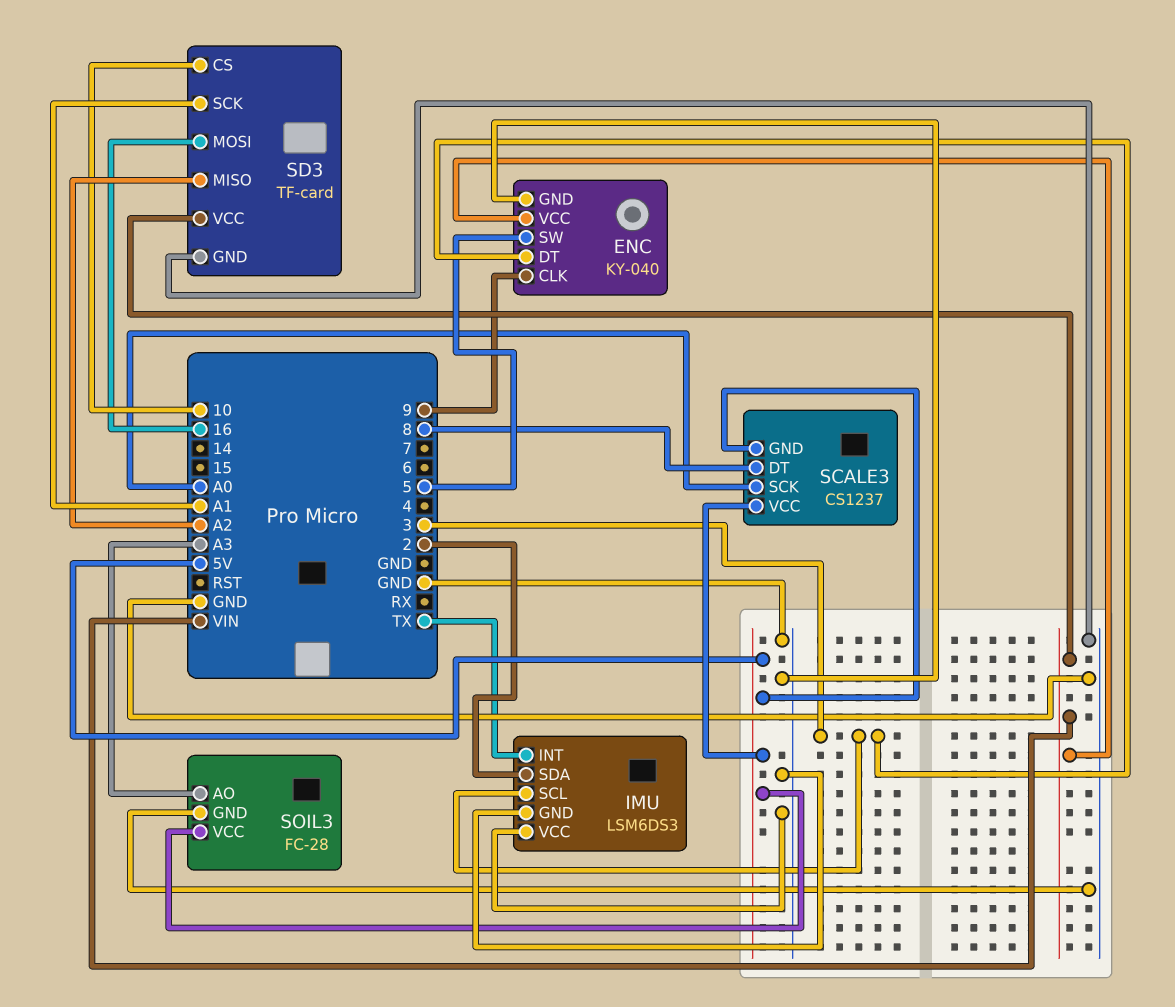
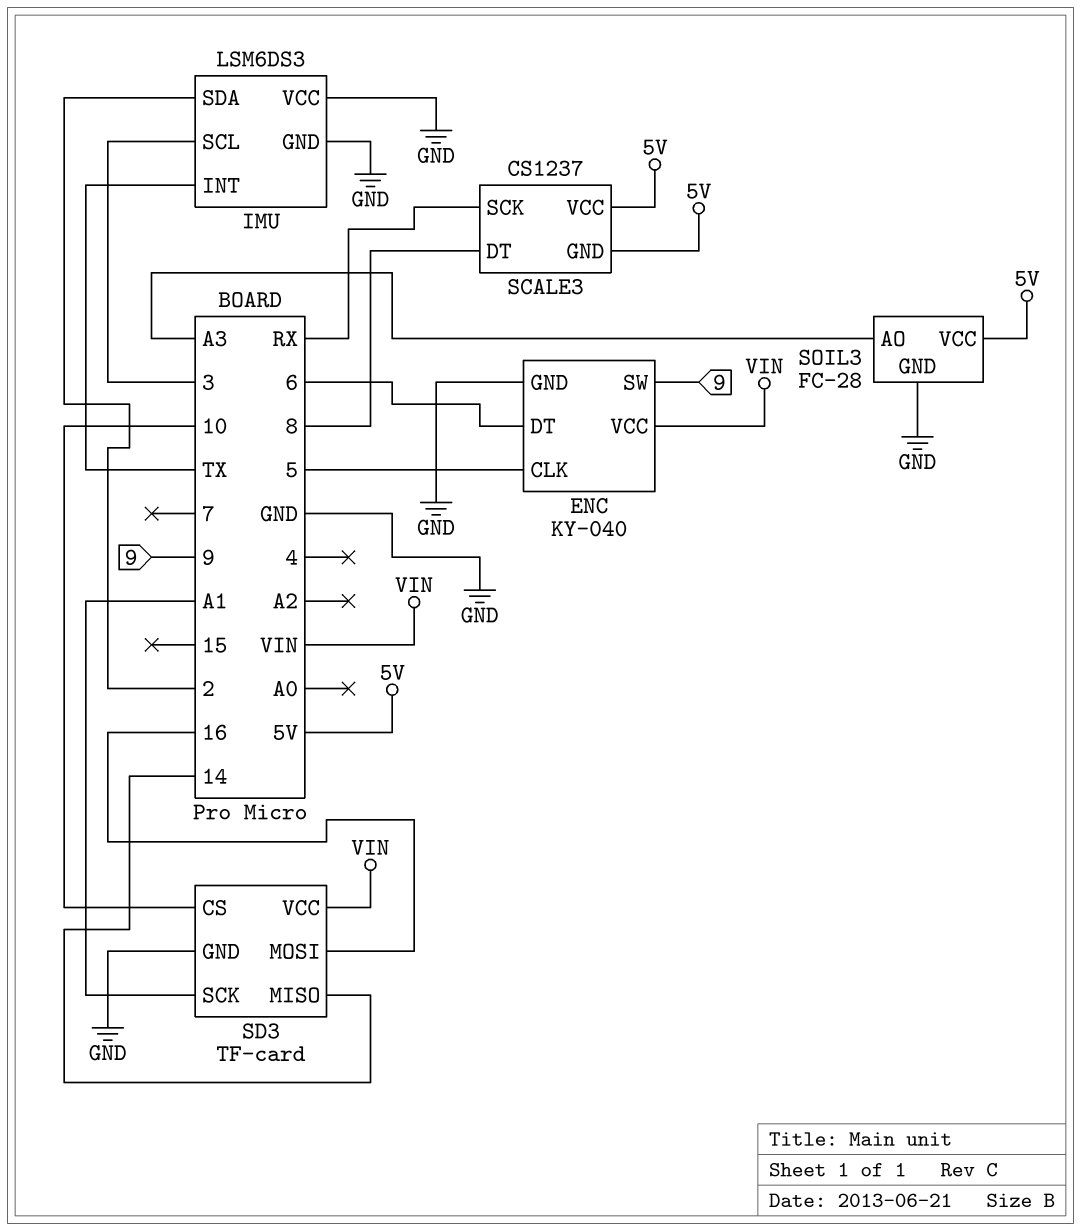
ENC pin CLK: 9 -> 5
ENC pin DT: 3 -> 6
ENC pin SW: 5 -> 9
SCALE3 pin SCK: A0 -> RX
SD3 pin MISO: A2 -> 14

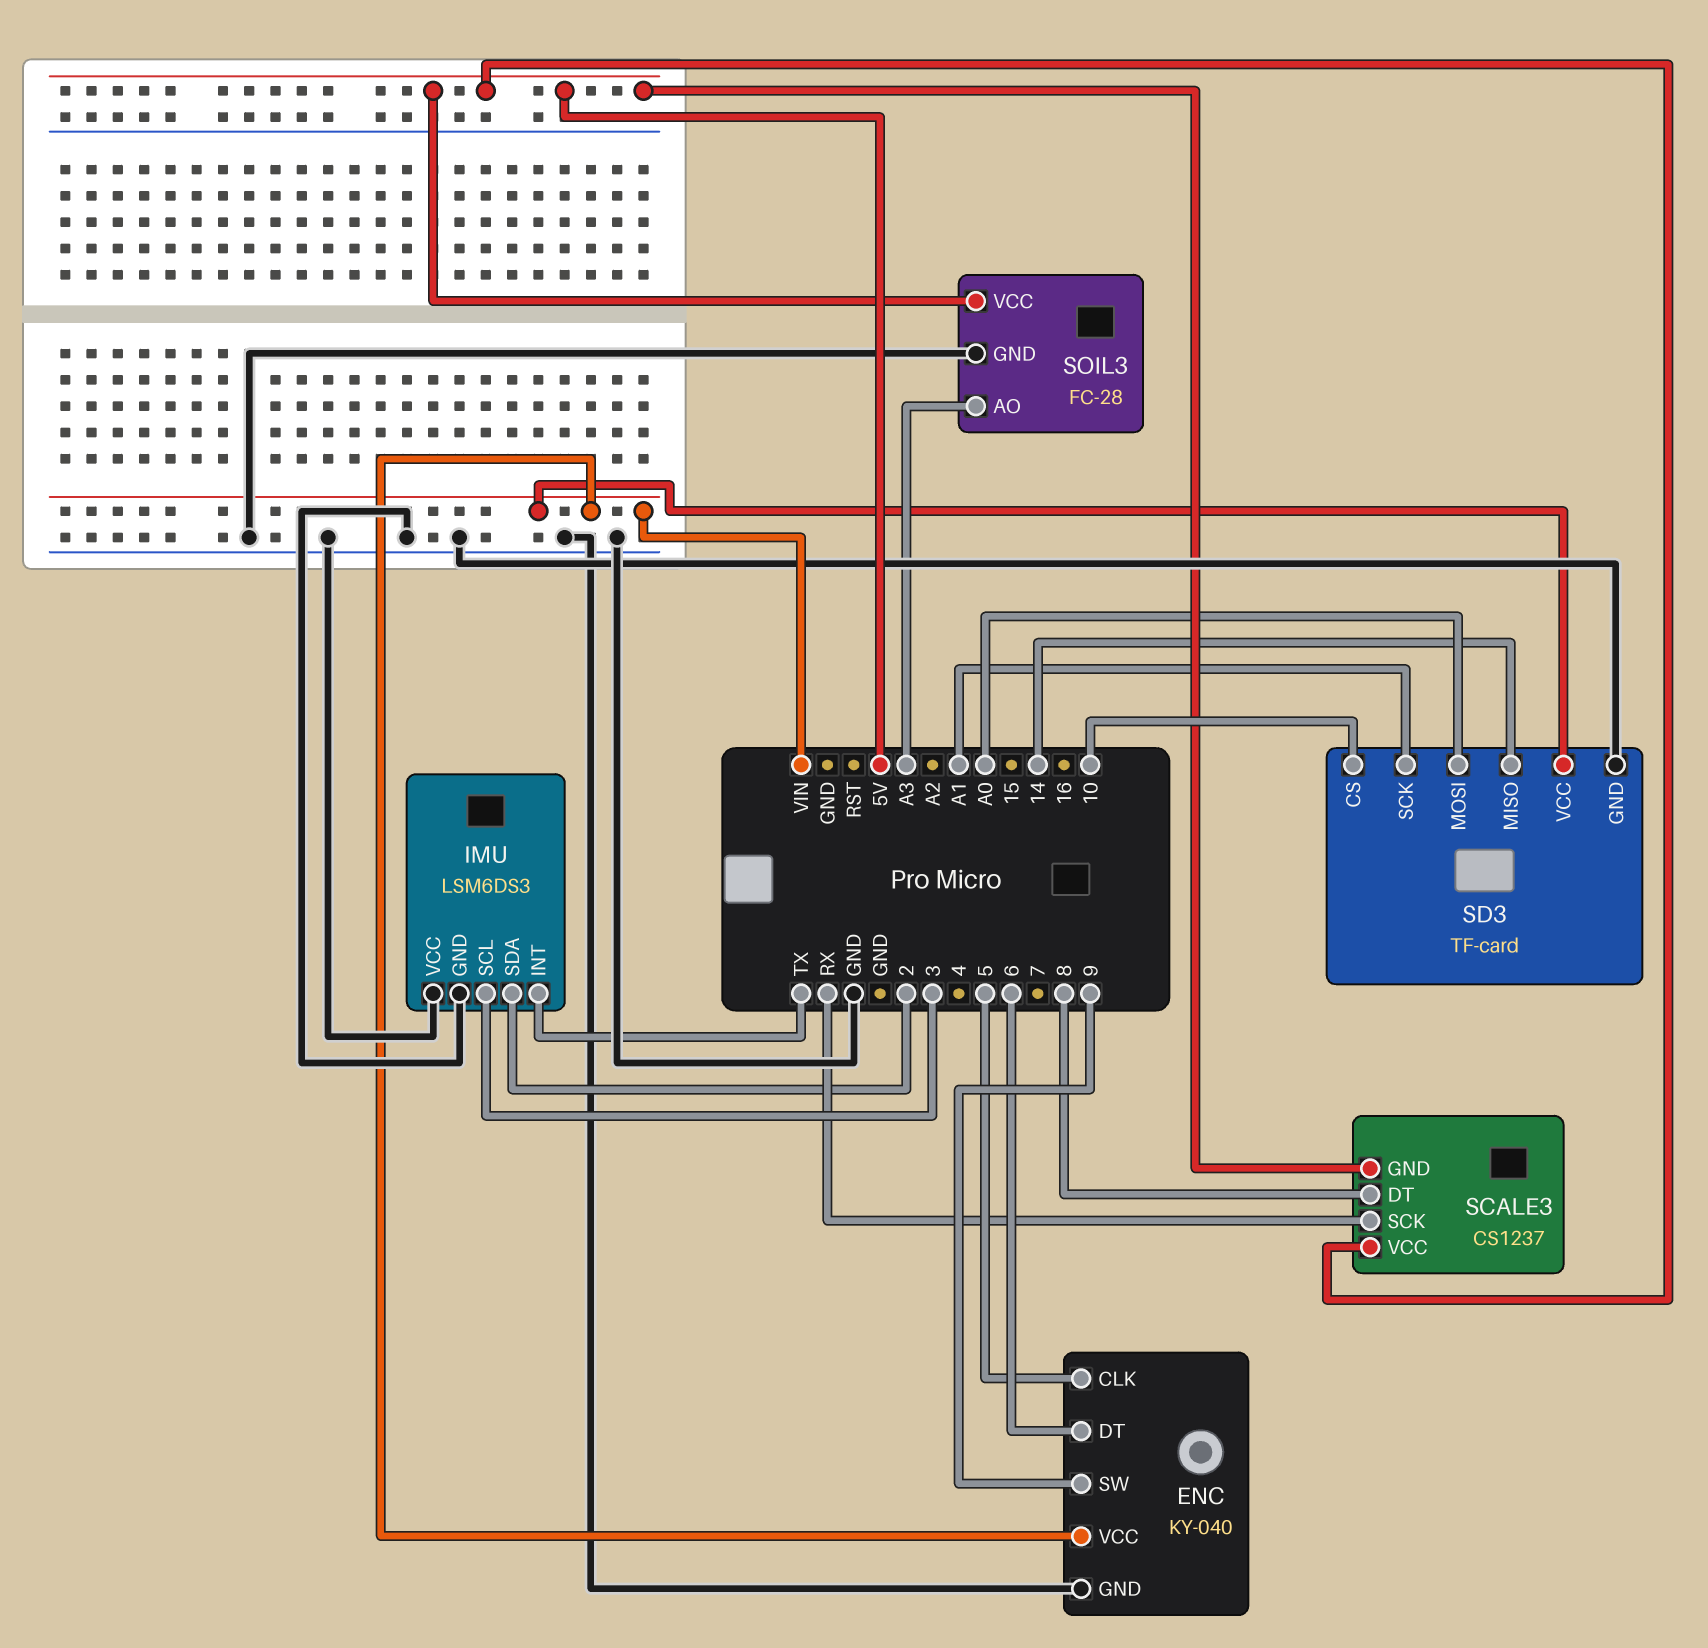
SD3 pin MOSI: 16 -> A0

